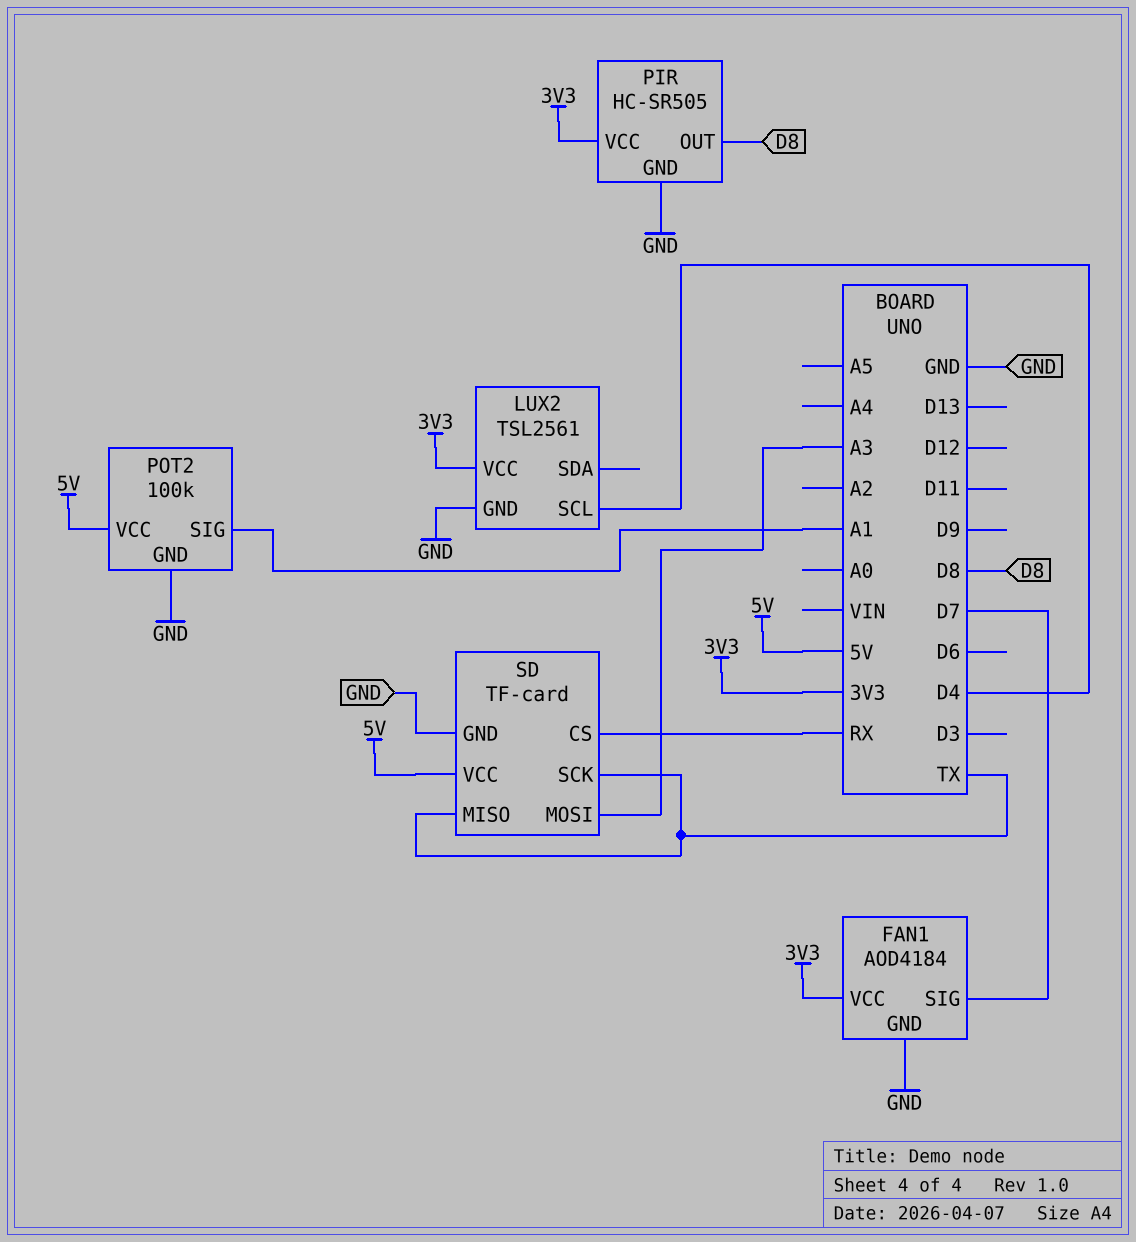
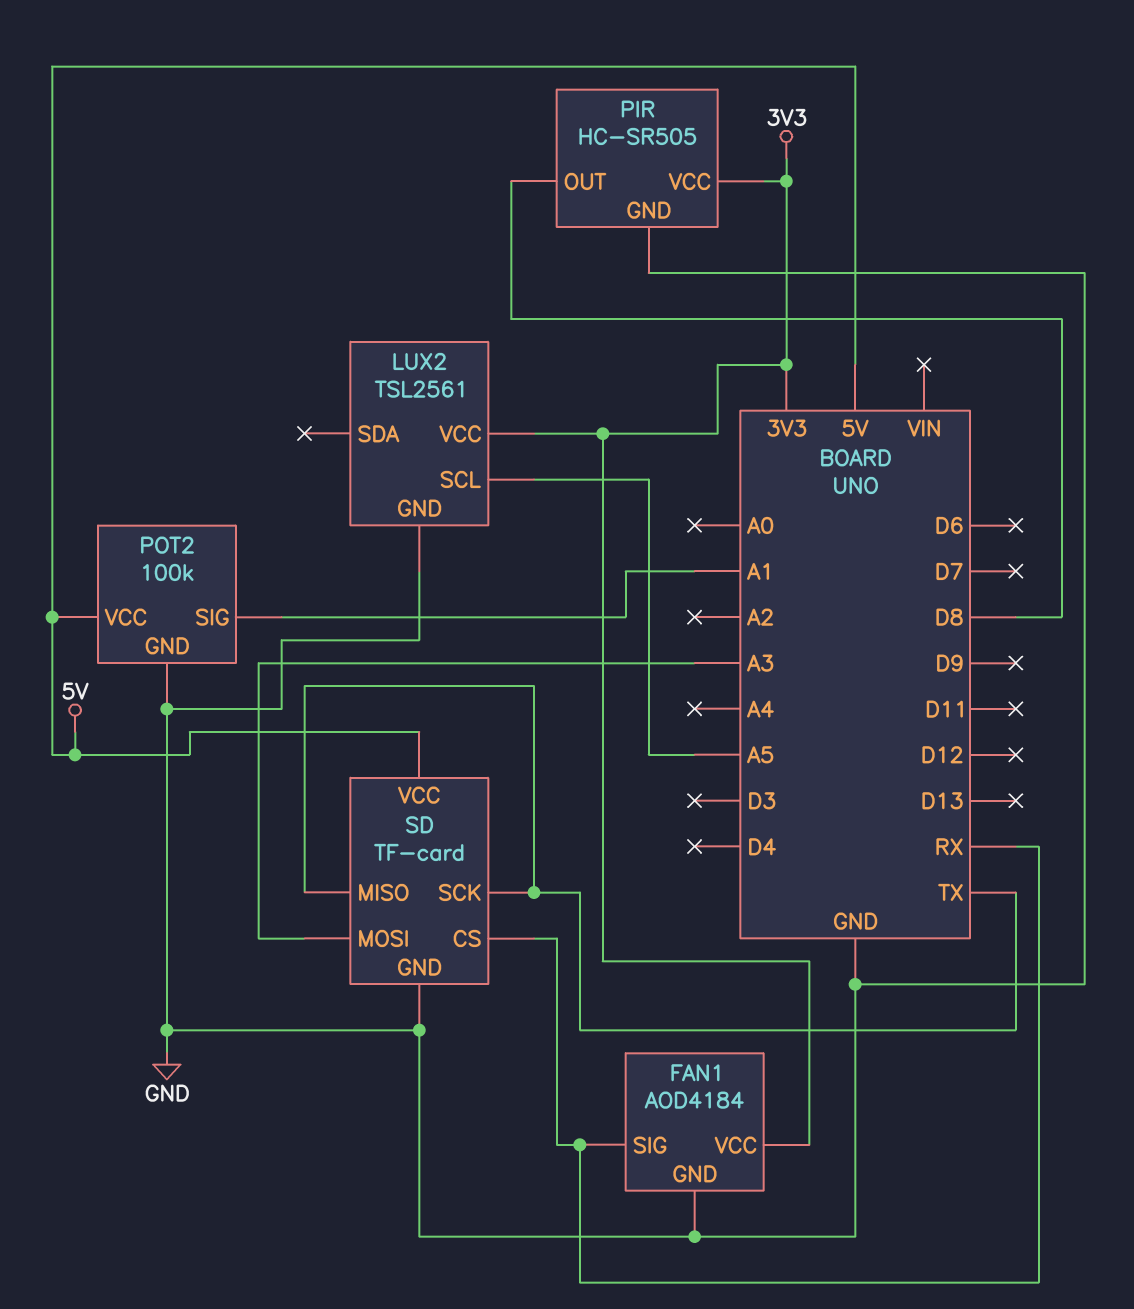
FAN1 pin SIG: D7 -> RX
LUX2 pin SCL: D4 -> A5

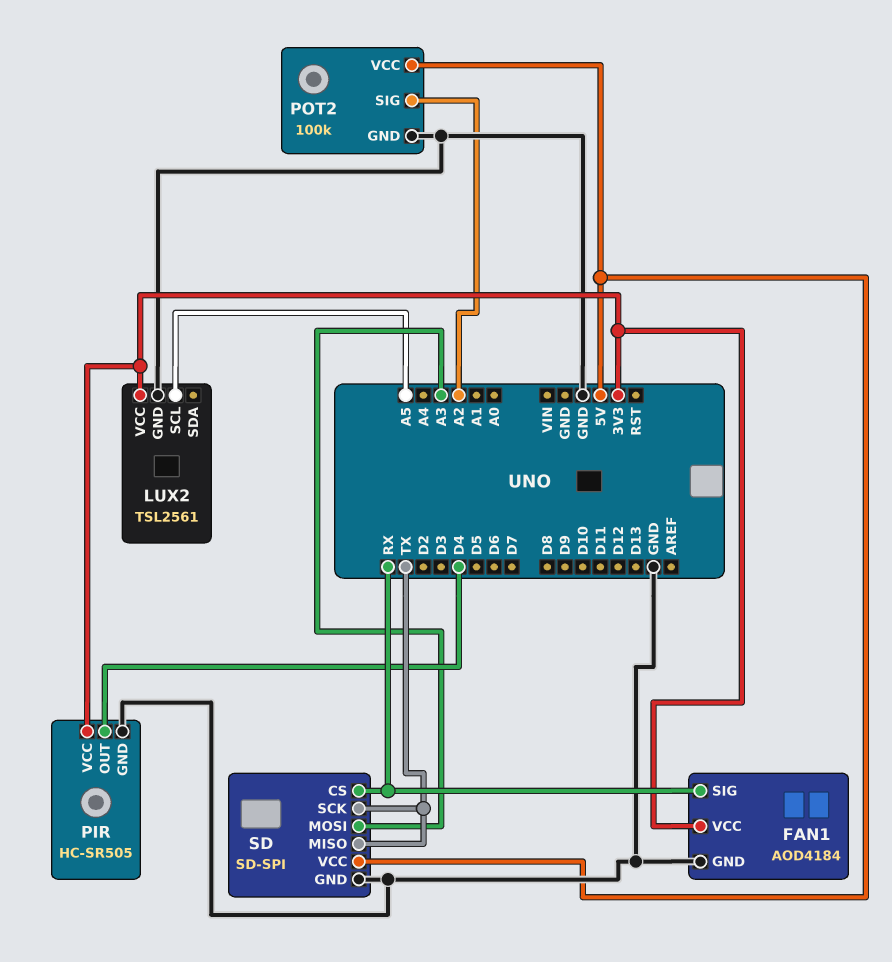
PIR pin OUT: D8 -> D4
POT2 pin SIG: A1 -> A2
SD: TF-card -> SD-SPI

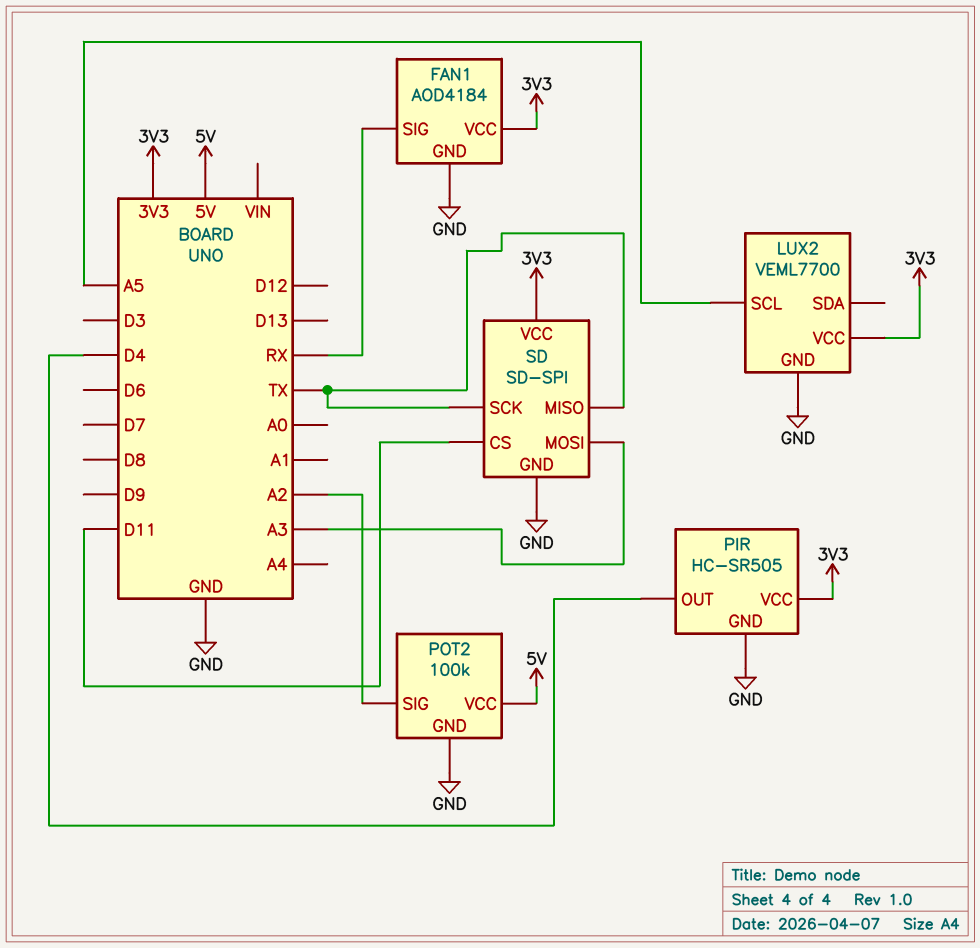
LUX2: TSL2561 -> VEML7700
SD pin CS: RX -> D11
SD pin VCC: 5V -> 3V3

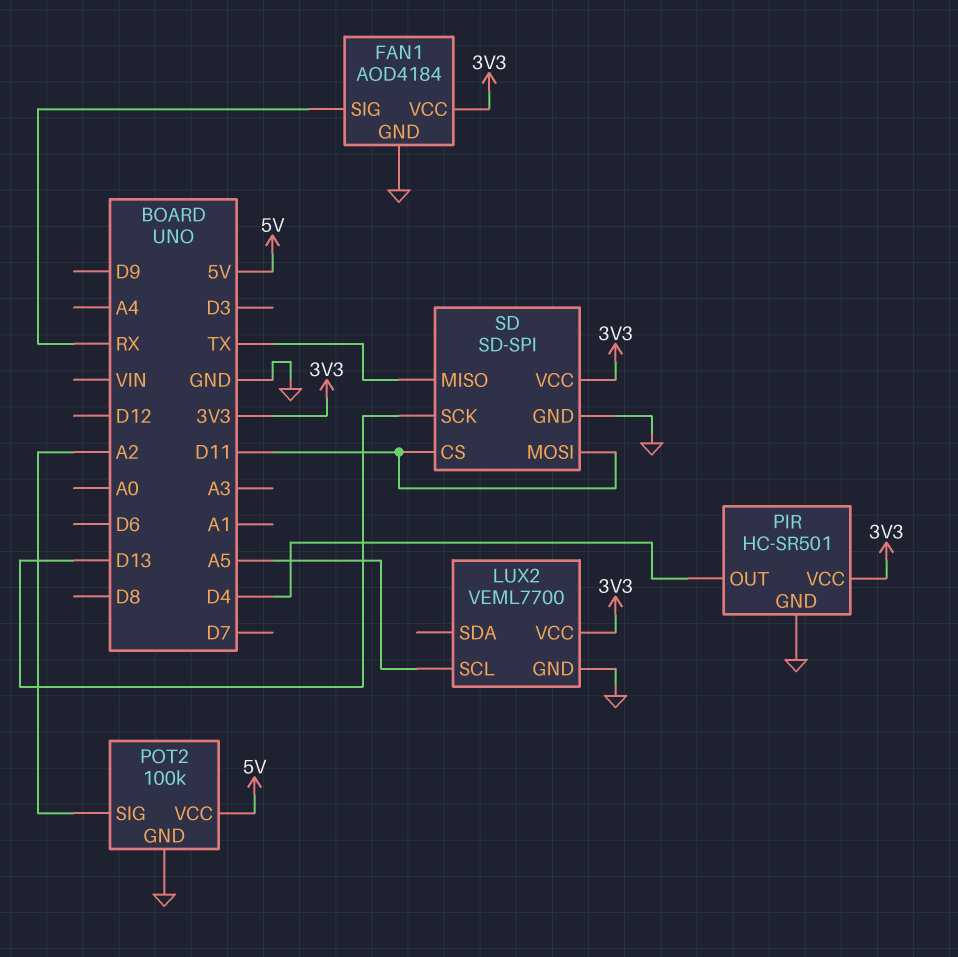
PIR: HC-SR505 -> HC-SR501
SD pin MOSI: A3 -> D11
SD pin SCK: TX -> D13

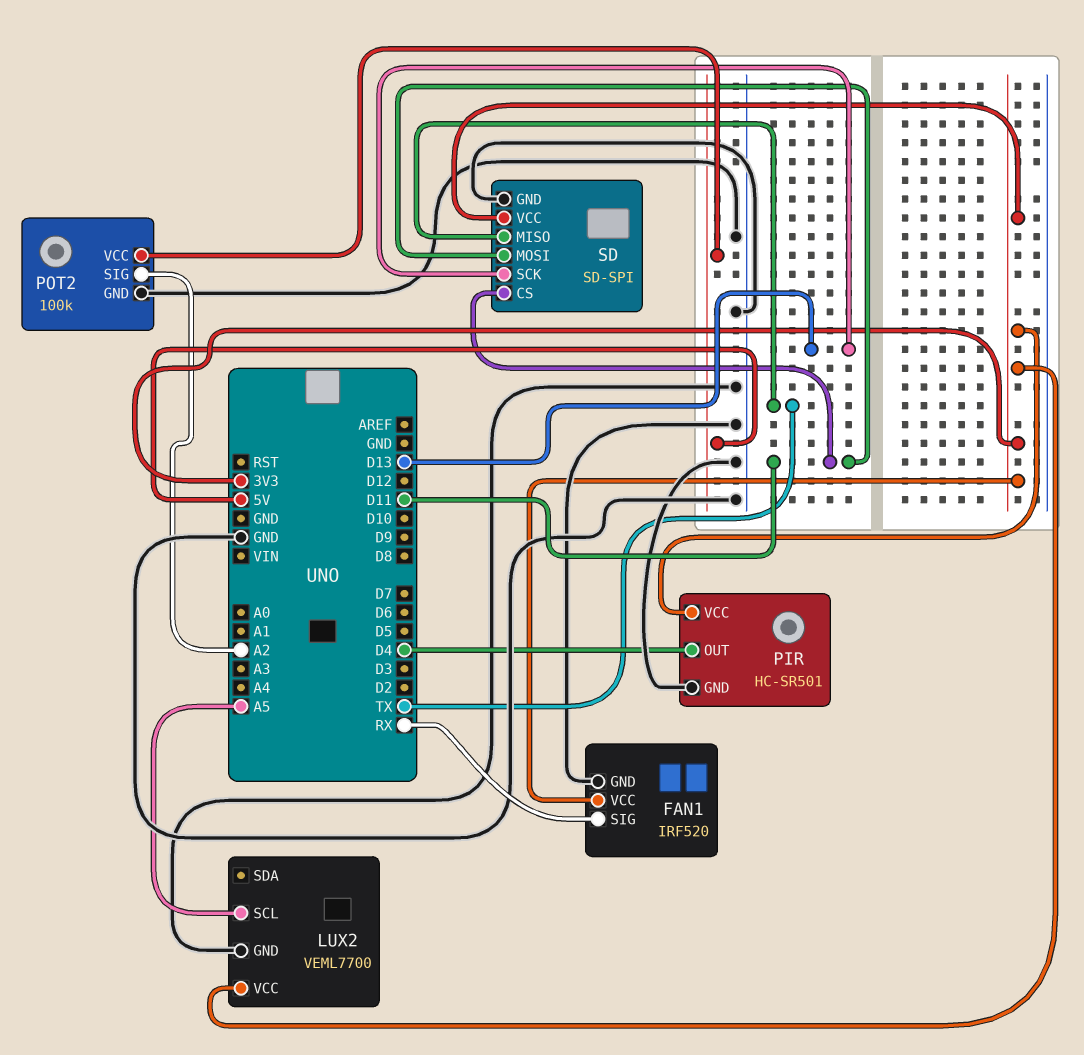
FAN1: AOD4184 -> IRF520

